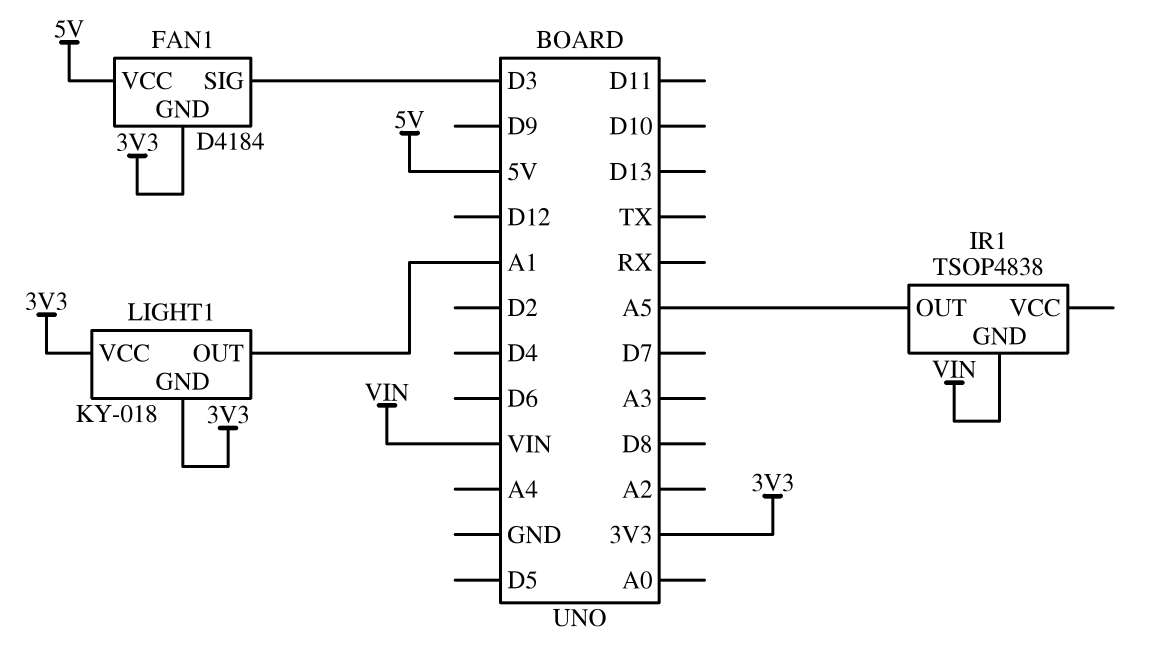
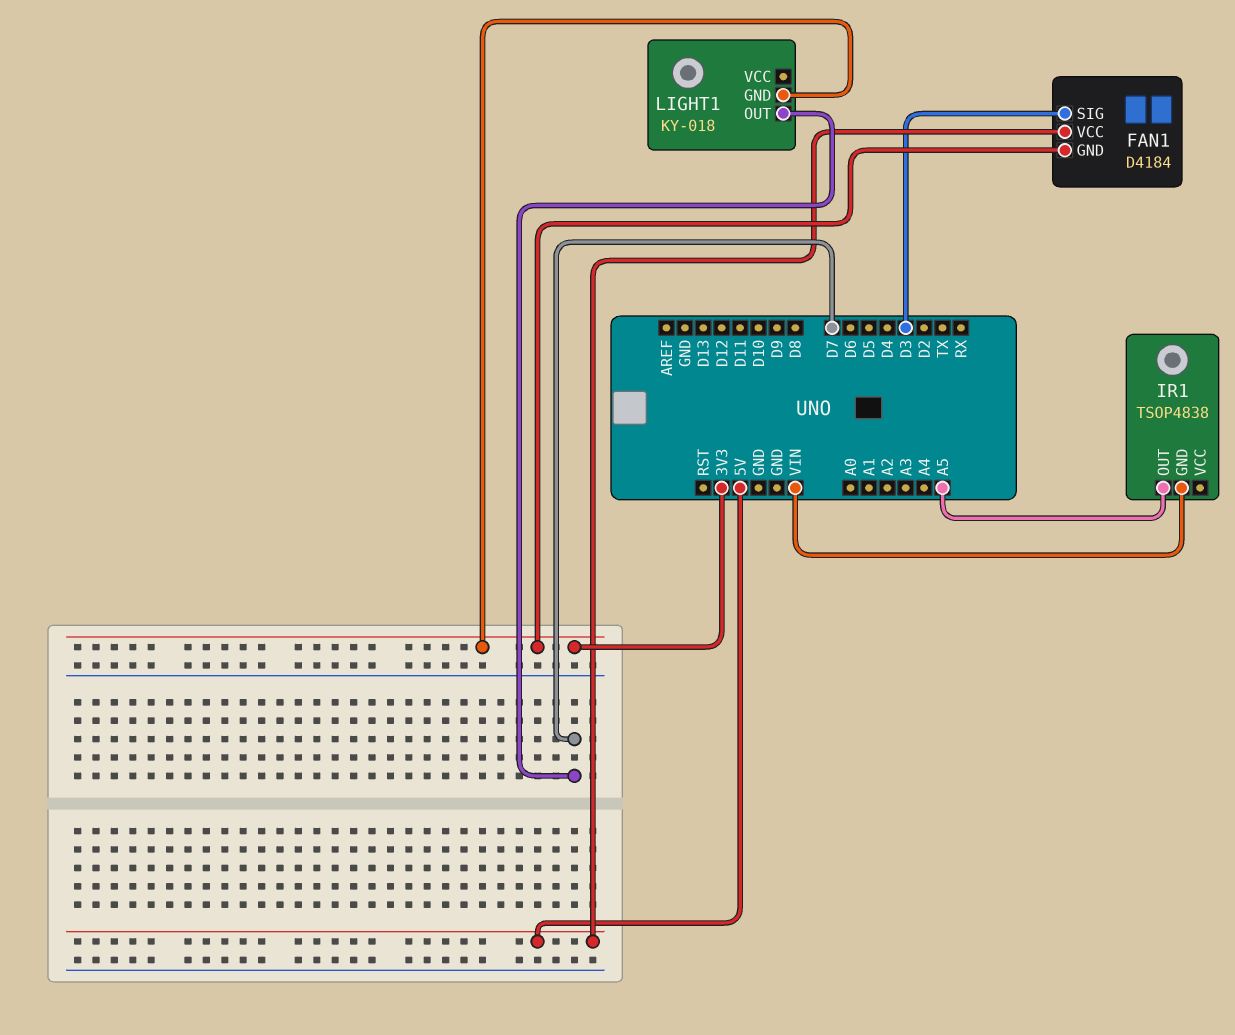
LIGHT1 pin OUT: A1 -> D7
LIGHT1 pin VCC: 3V3 -> none

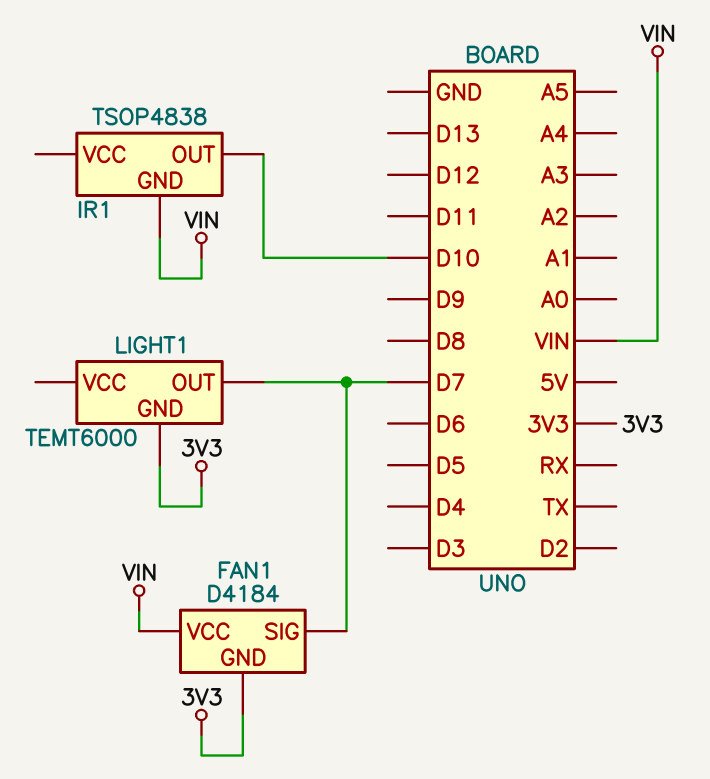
FAN1 pin SIG: D3 -> D7
FAN1 pin VCC: 5V -> VIN
IR1 pin OUT: A5 -> D10
LIGHT1: KY-018 -> TEMT6000

